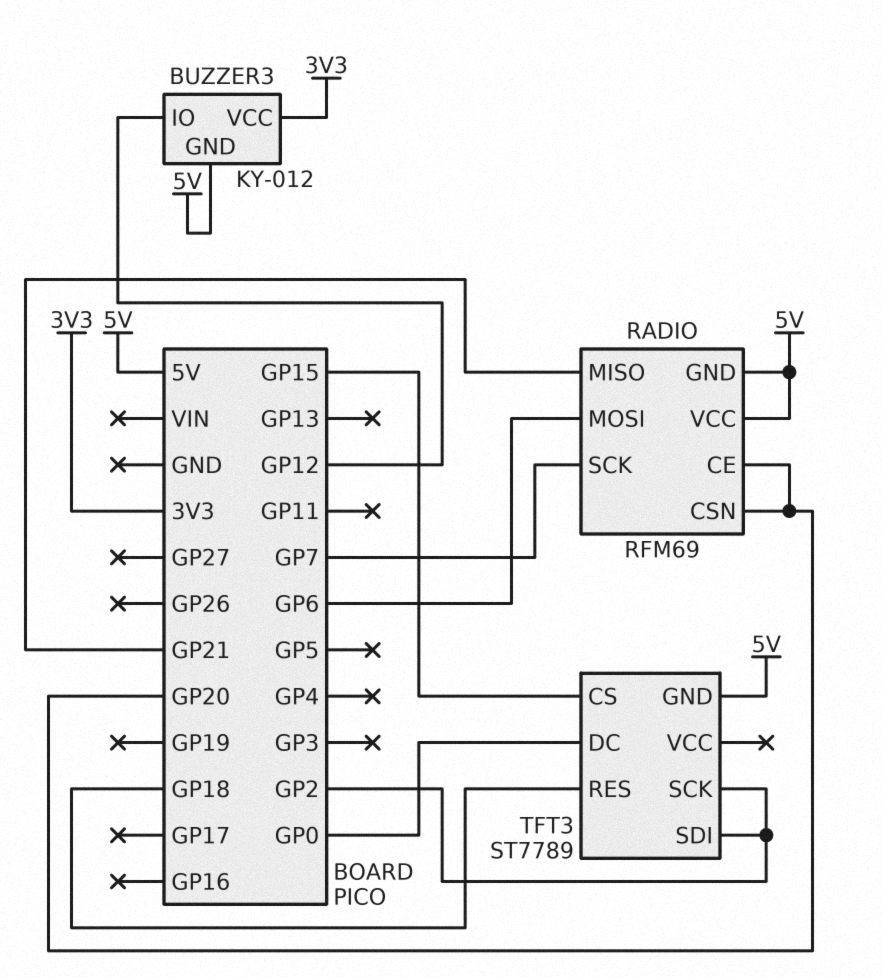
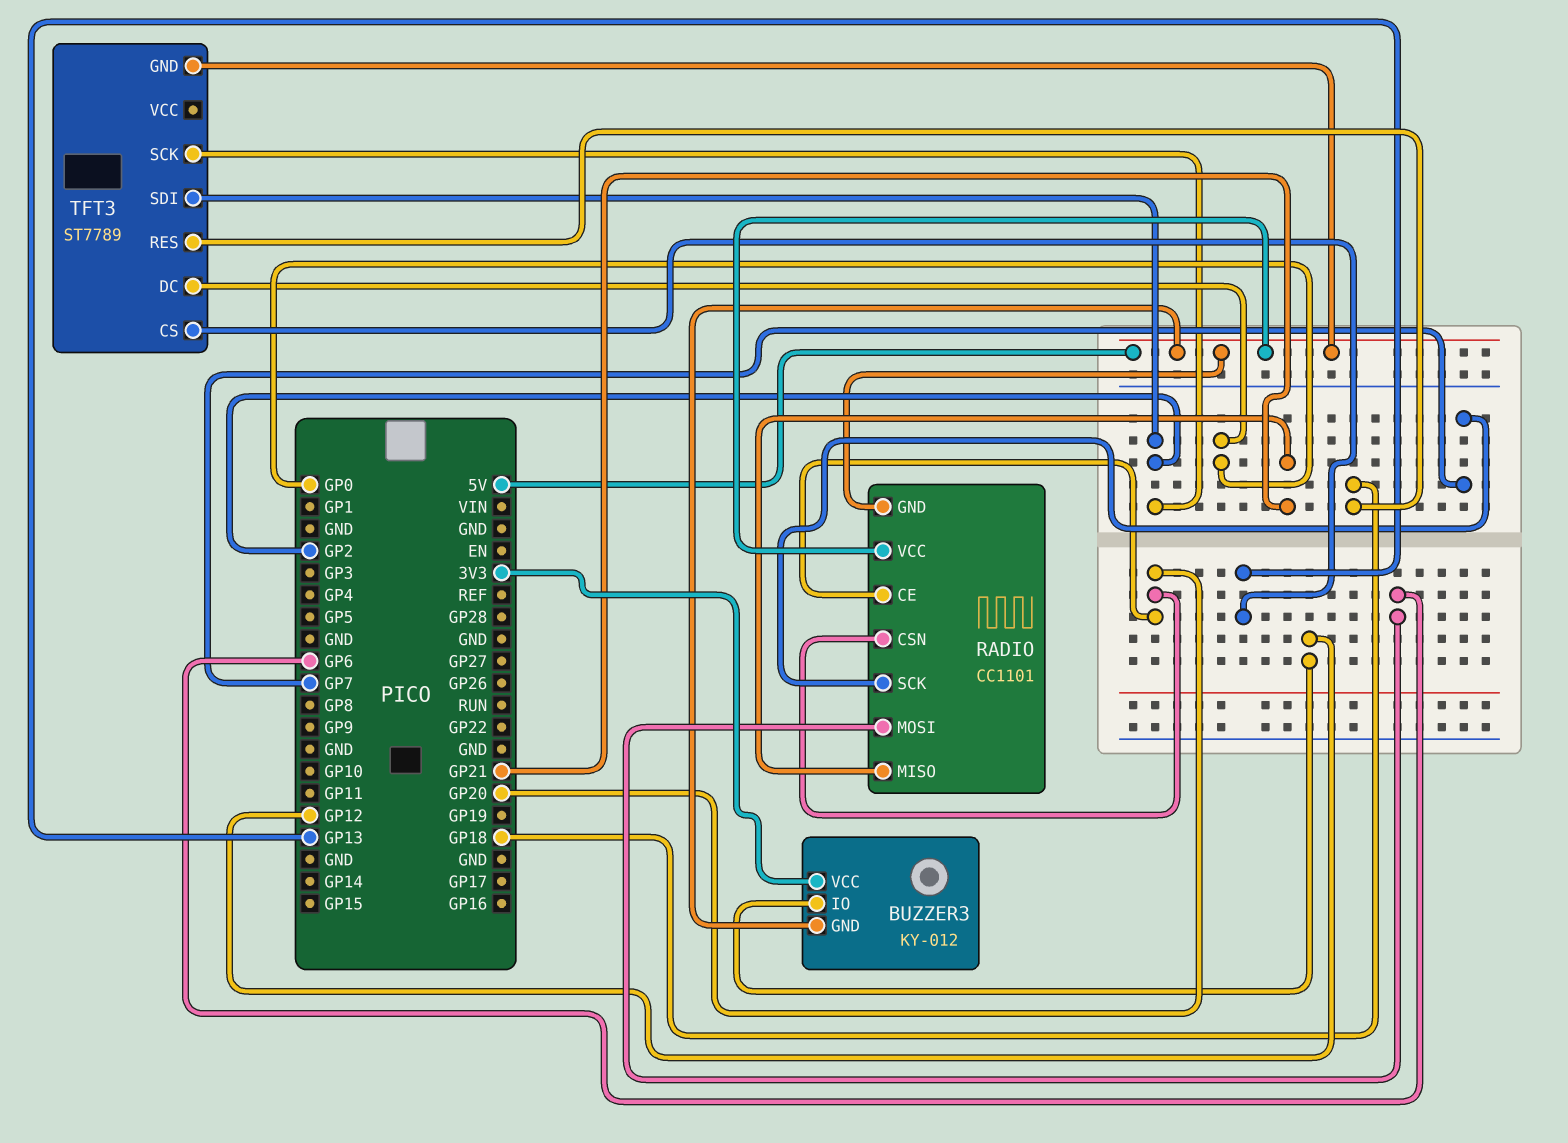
RADIO: RFM69 -> CC1101
TFT3 pin CS: GP15 -> GP13

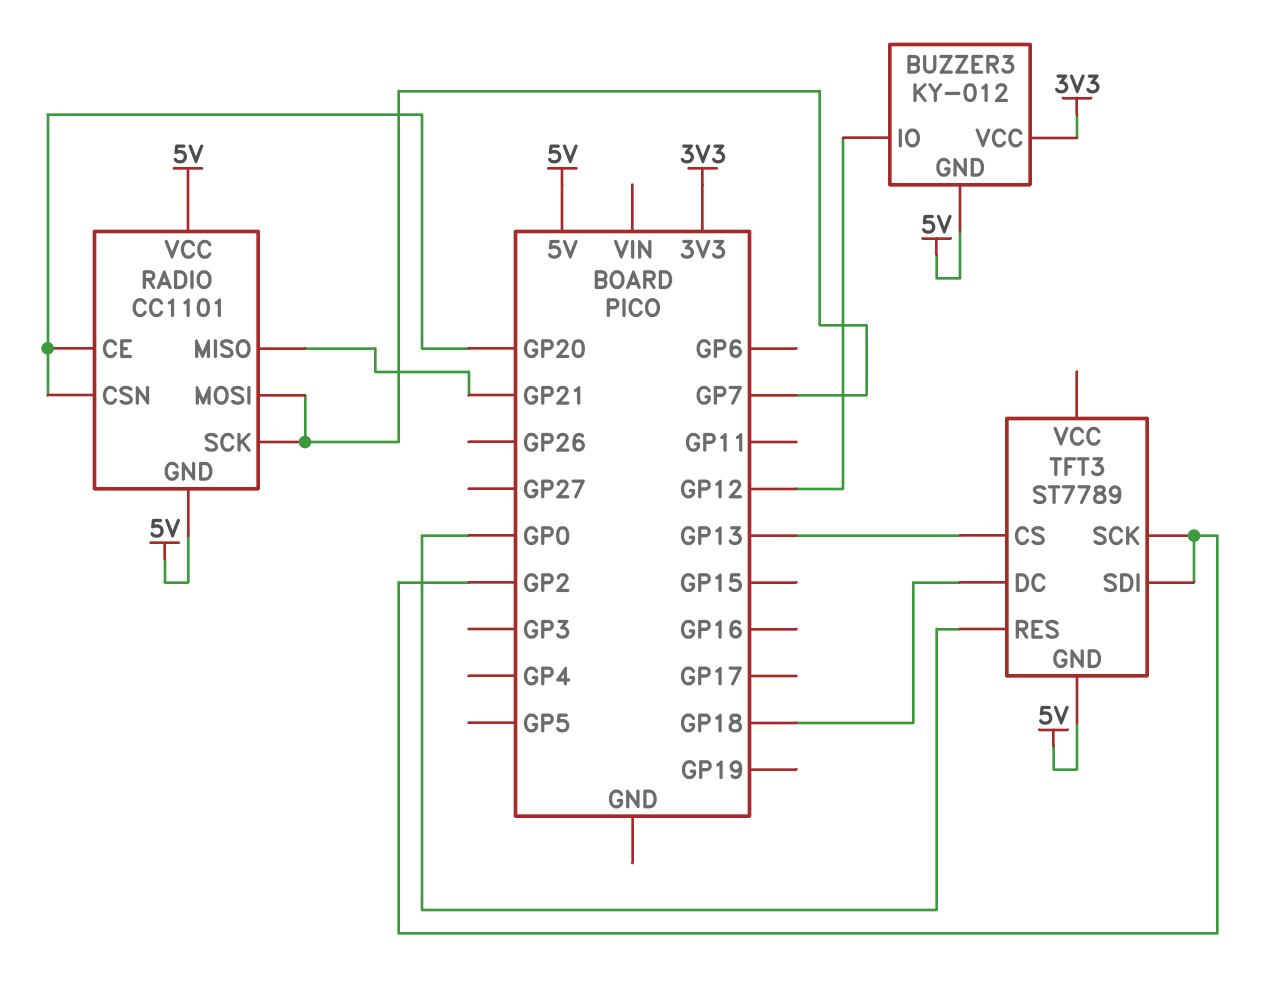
RADIO pin MOSI: GP6 -> GP7
TFT3 pin DC: GP0 -> GP18
TFT3 pin RES: GP18 -> GP0

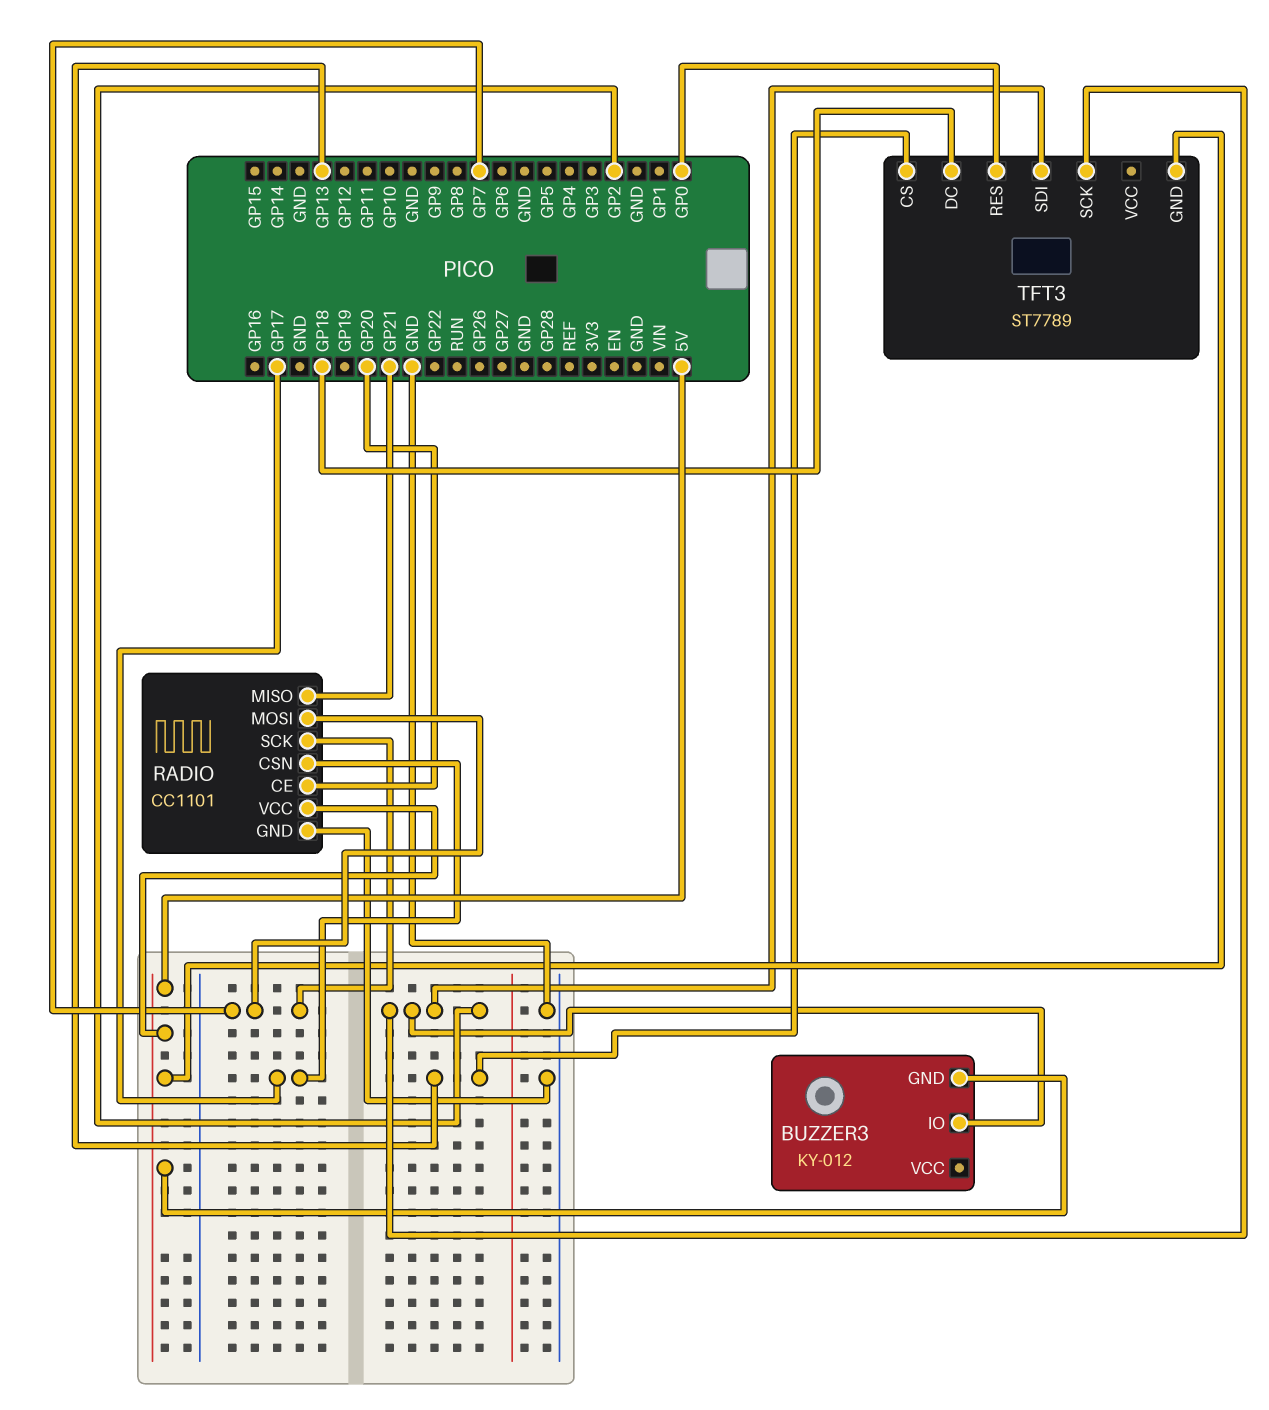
BUZZER3 pin IO: GP12 -> GP2
BUZZER3 pin VCC: 3V3 -> none
RADIO pin CSN: GP20 -> GP17
RADIO pin GND: 5V -> GND

